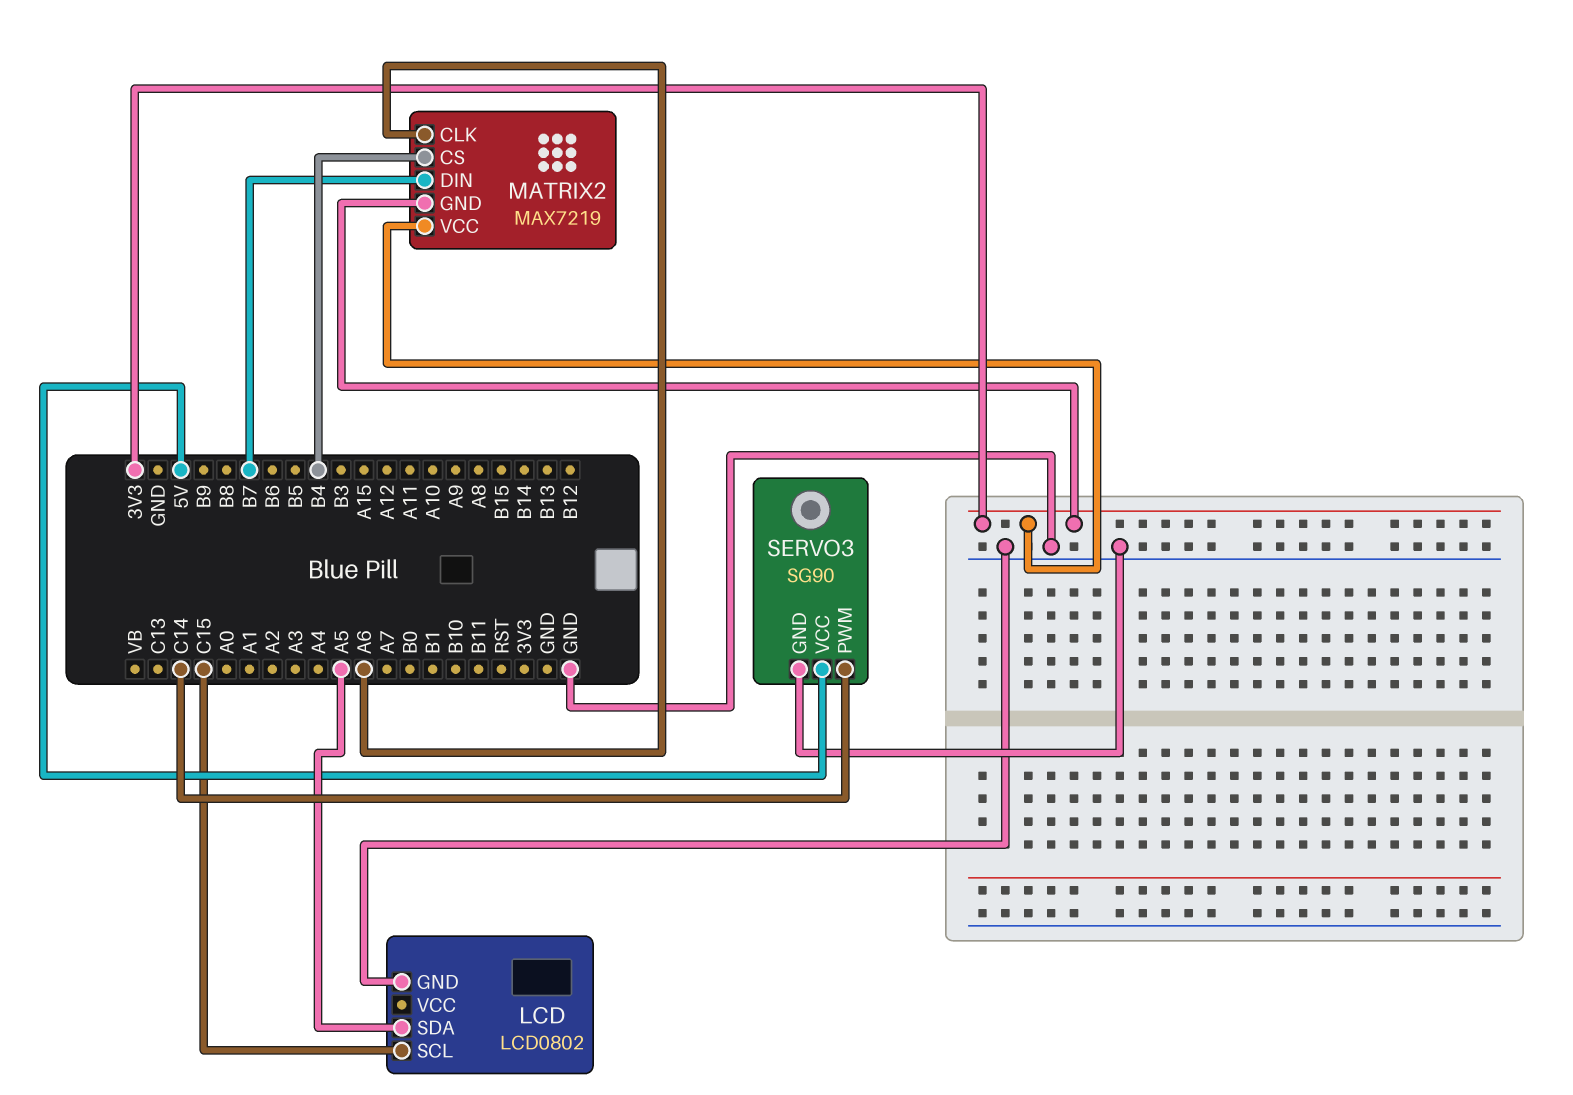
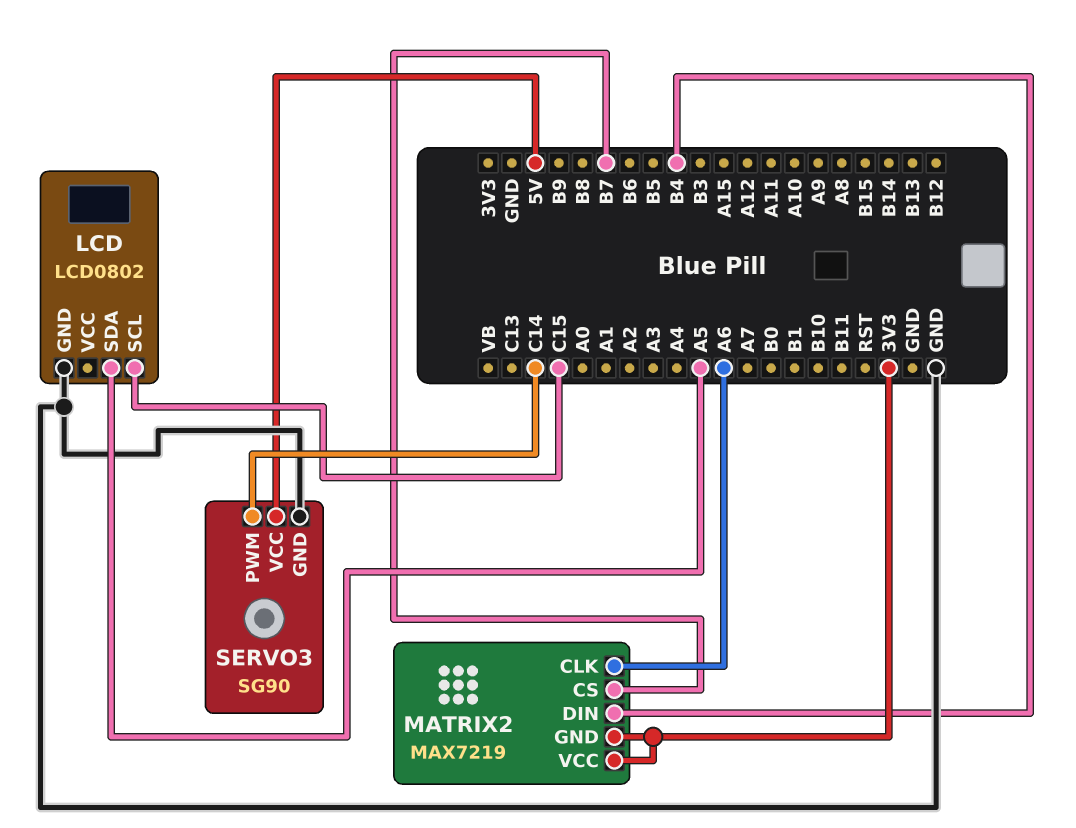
MATRIX2 pin CS: B4 -> B7
MATRIX2 pin DIN: B7 -> B4

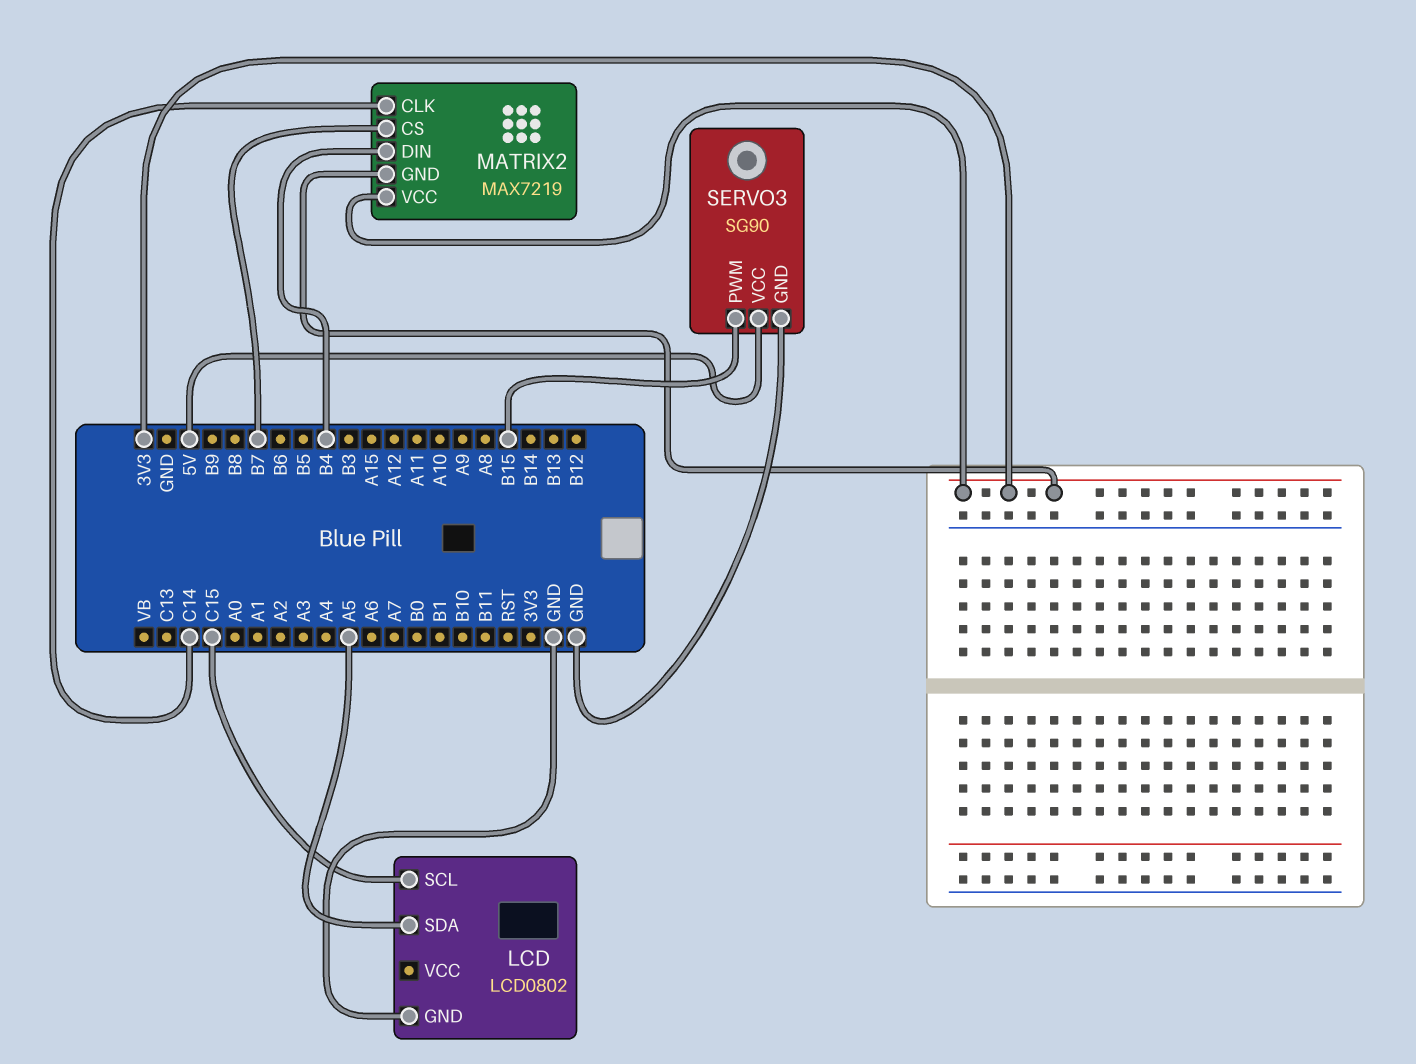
MATRIX2 pin CLK: A6 -> C14
SERVO3 pin PWM: C14 -> B15

